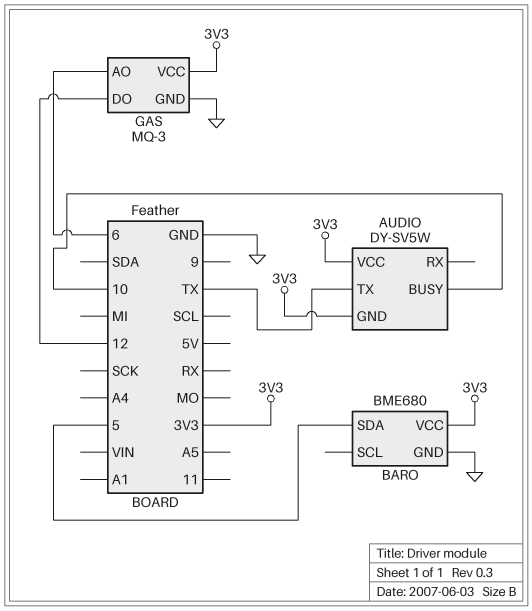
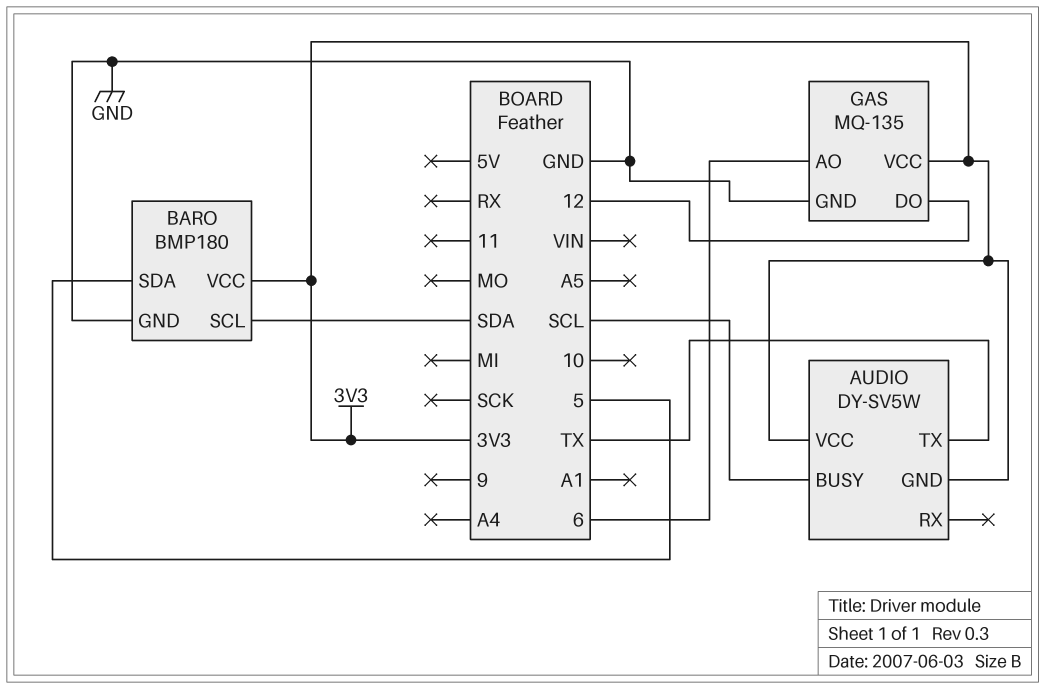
AUDIO pin BUSY: 10 -> SCL
BARO: BME680 -> BMP180
BARO pin SCL: none -> SDA
GAS: MQ-3 -> MQ-135

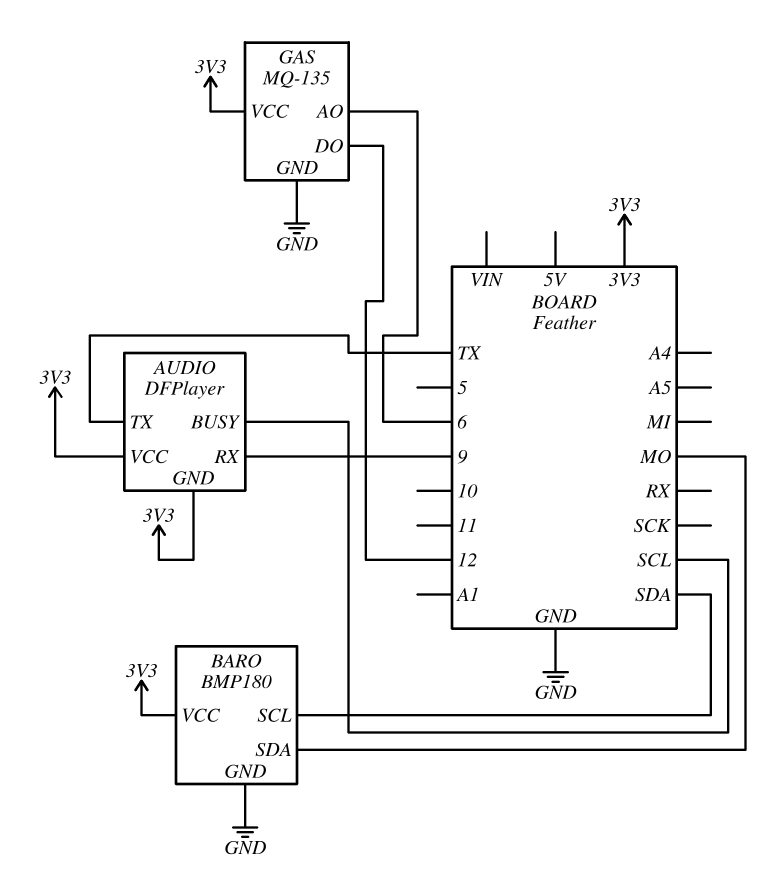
AUDIO: DY-SV5W -> DFPlayer
AUDIO pin RX: none -> 9
BARO pin SDA: 5 -> MO

